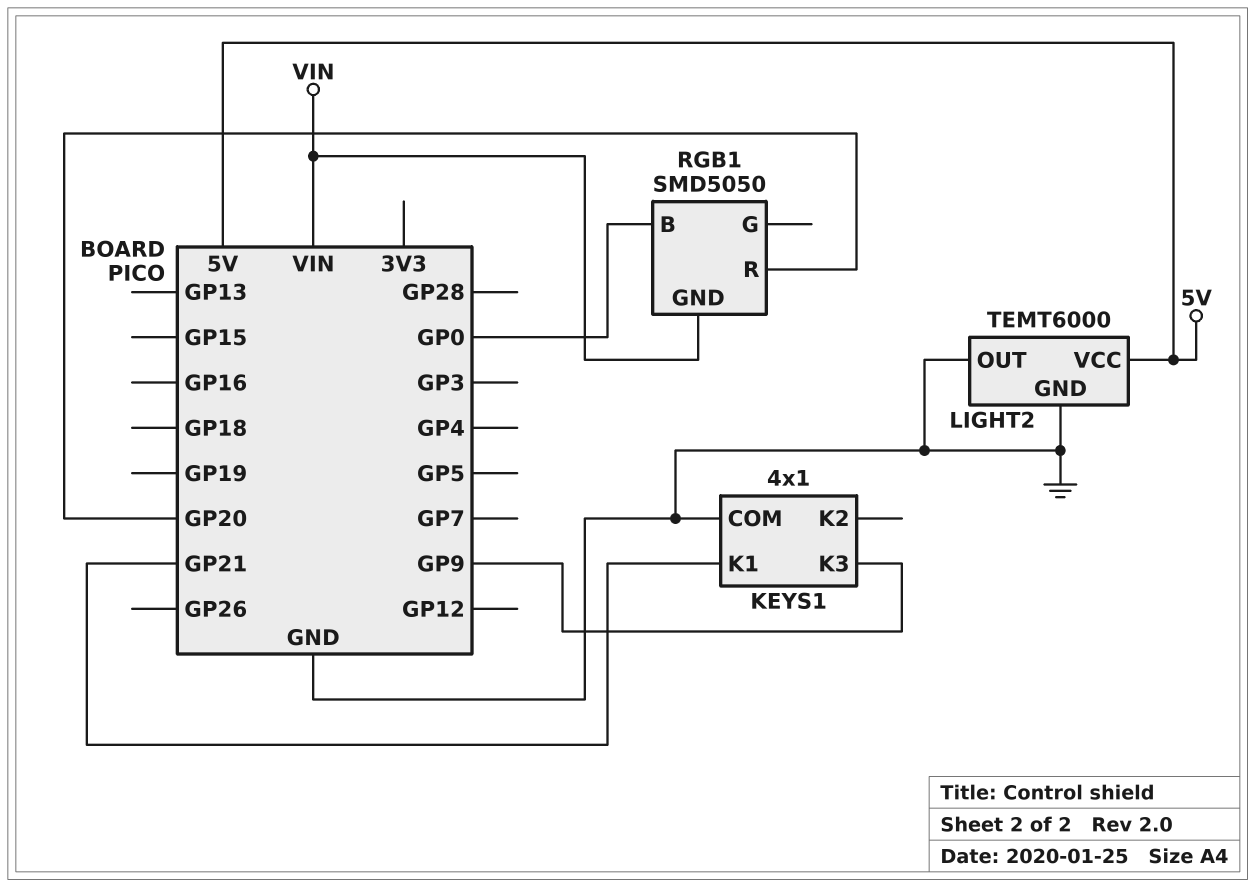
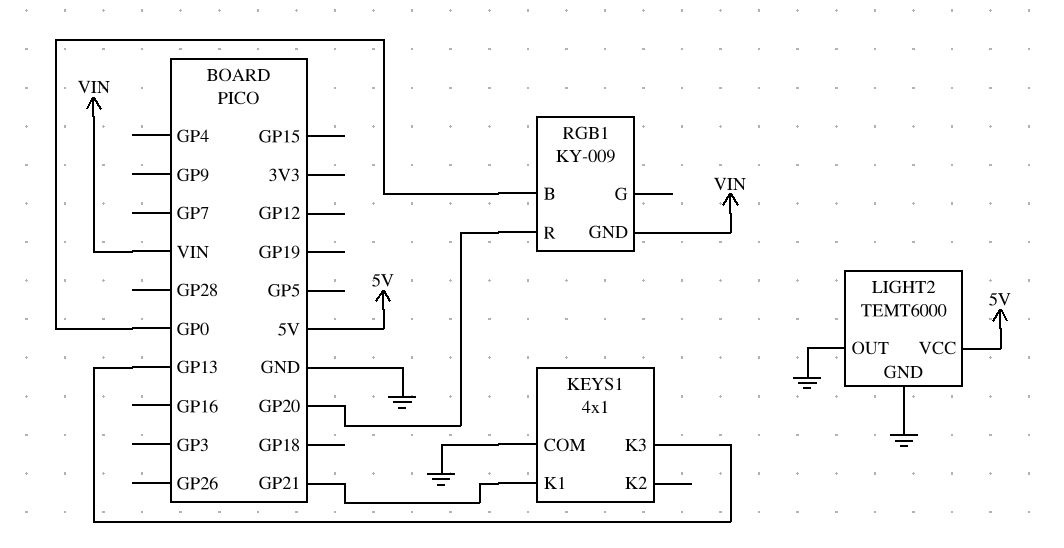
KEYS1 pin K3: GP9 -> GP13
RGB1: SMD5050 -> KY-009

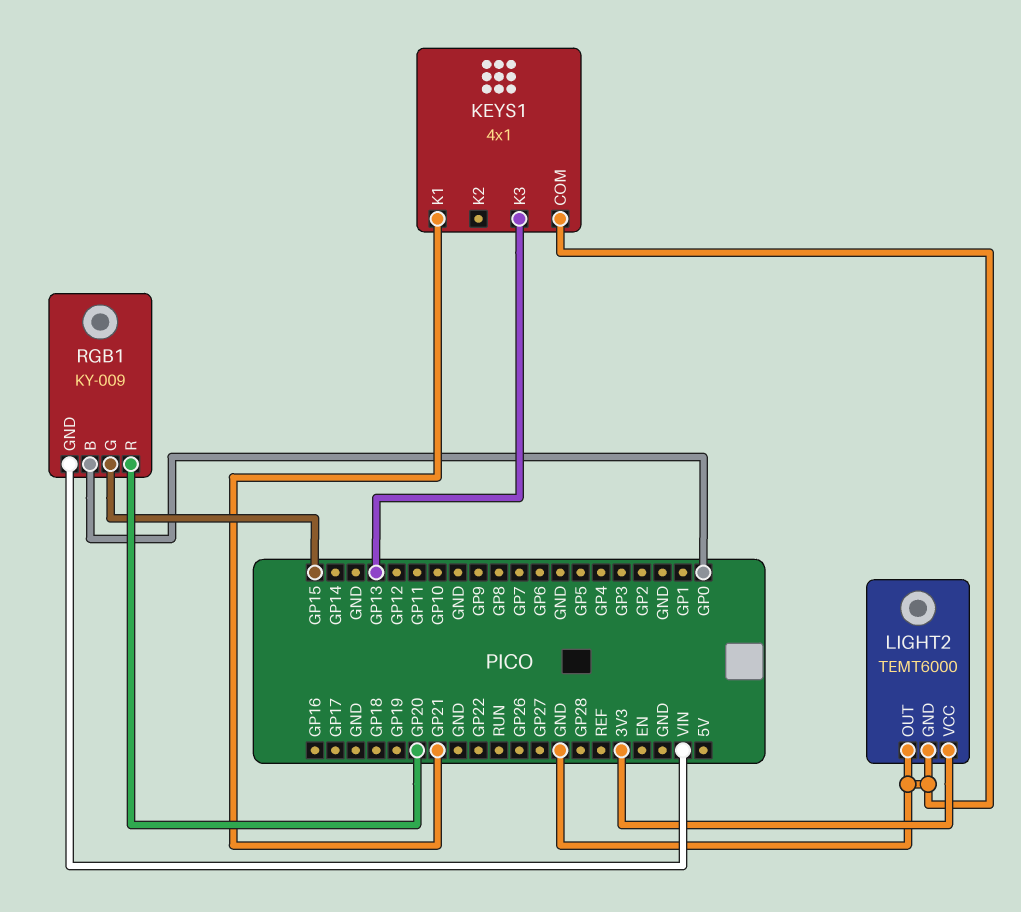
LIGHT2 pin VCC: 5V -> 3V3
RGB1 pin G: none -> GP15

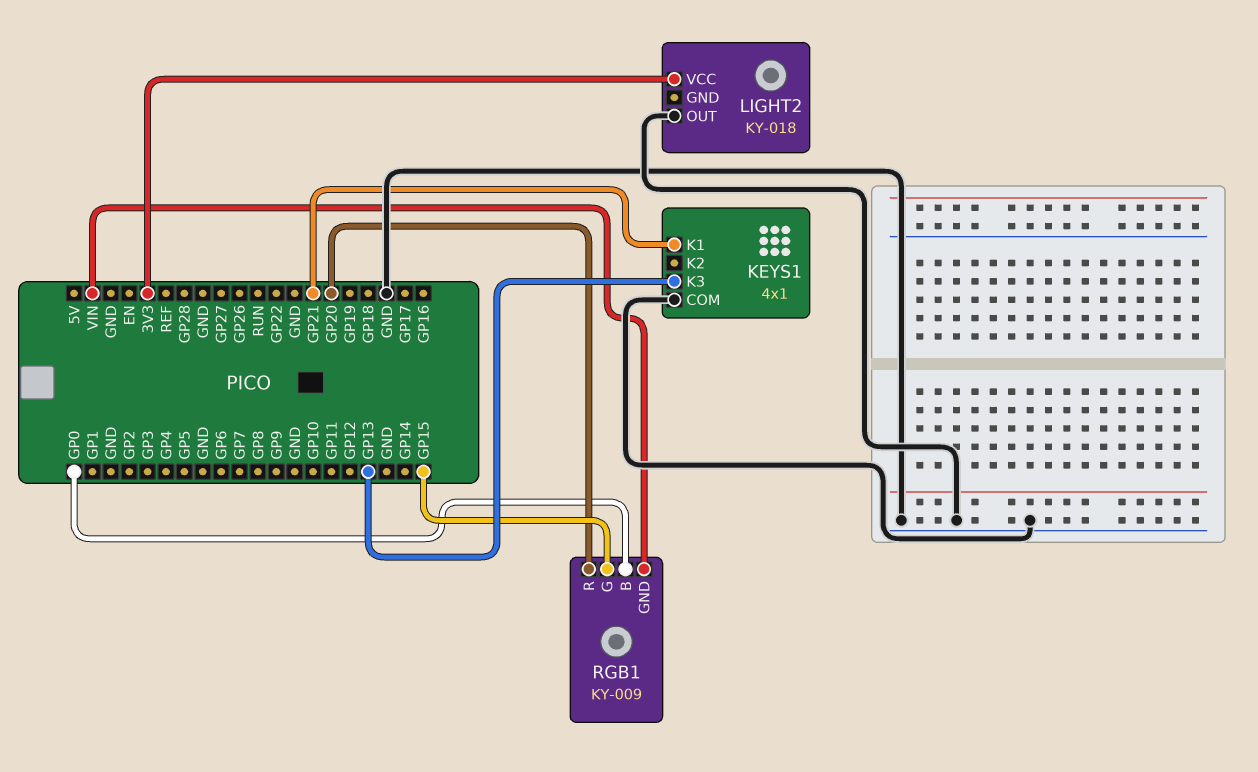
LIGHT2: TEMT6000 -> KY-018
LIGHT2 pin GND: GND -> none

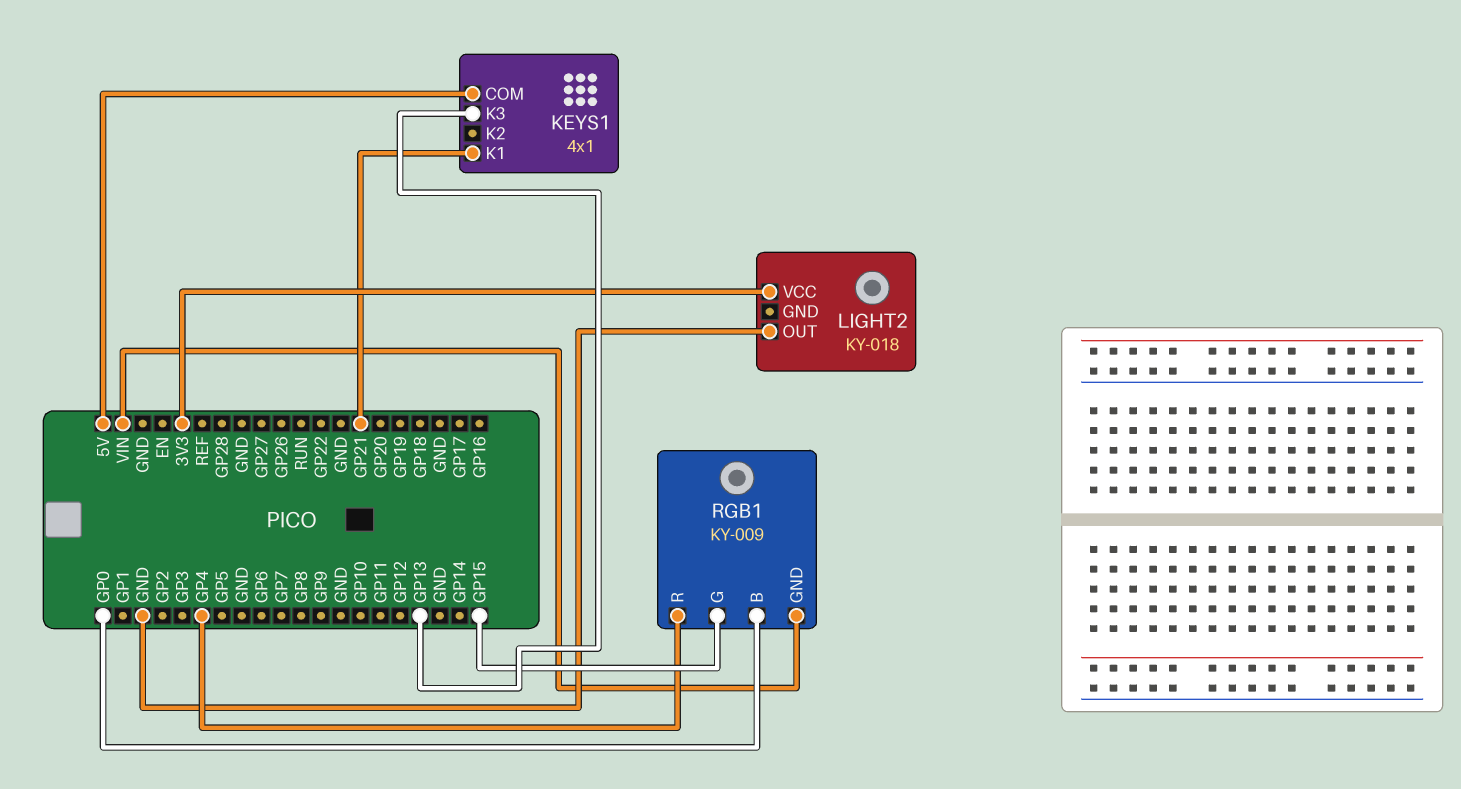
KEYS1 pin COM: GND -> 5V
RGB1 pin R: GP20 -> GP4

